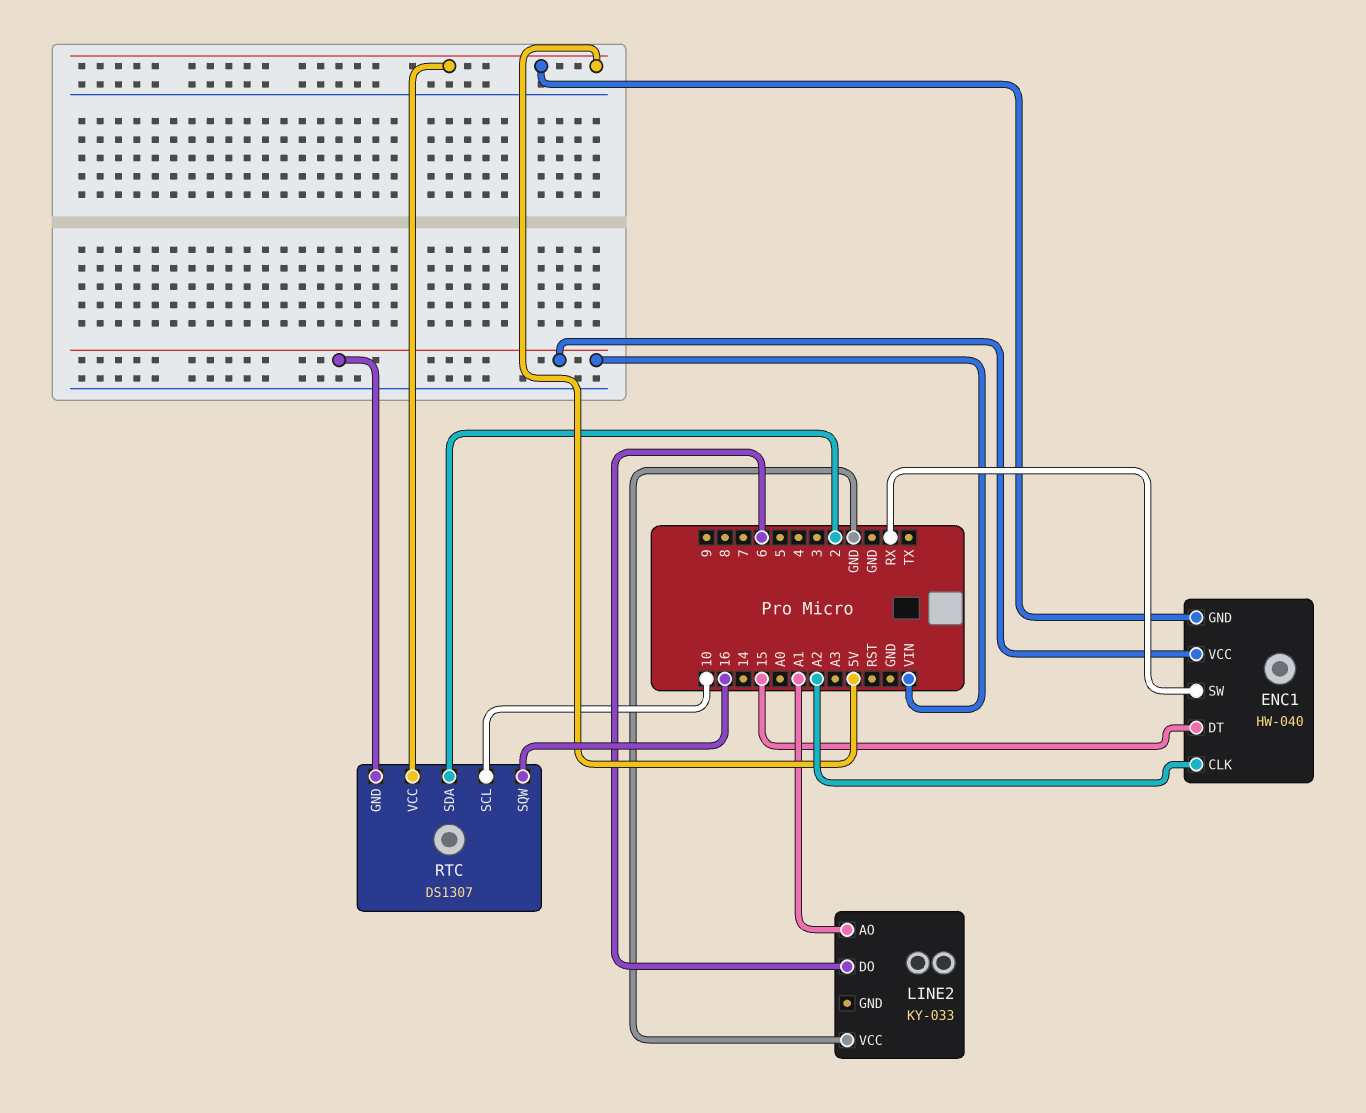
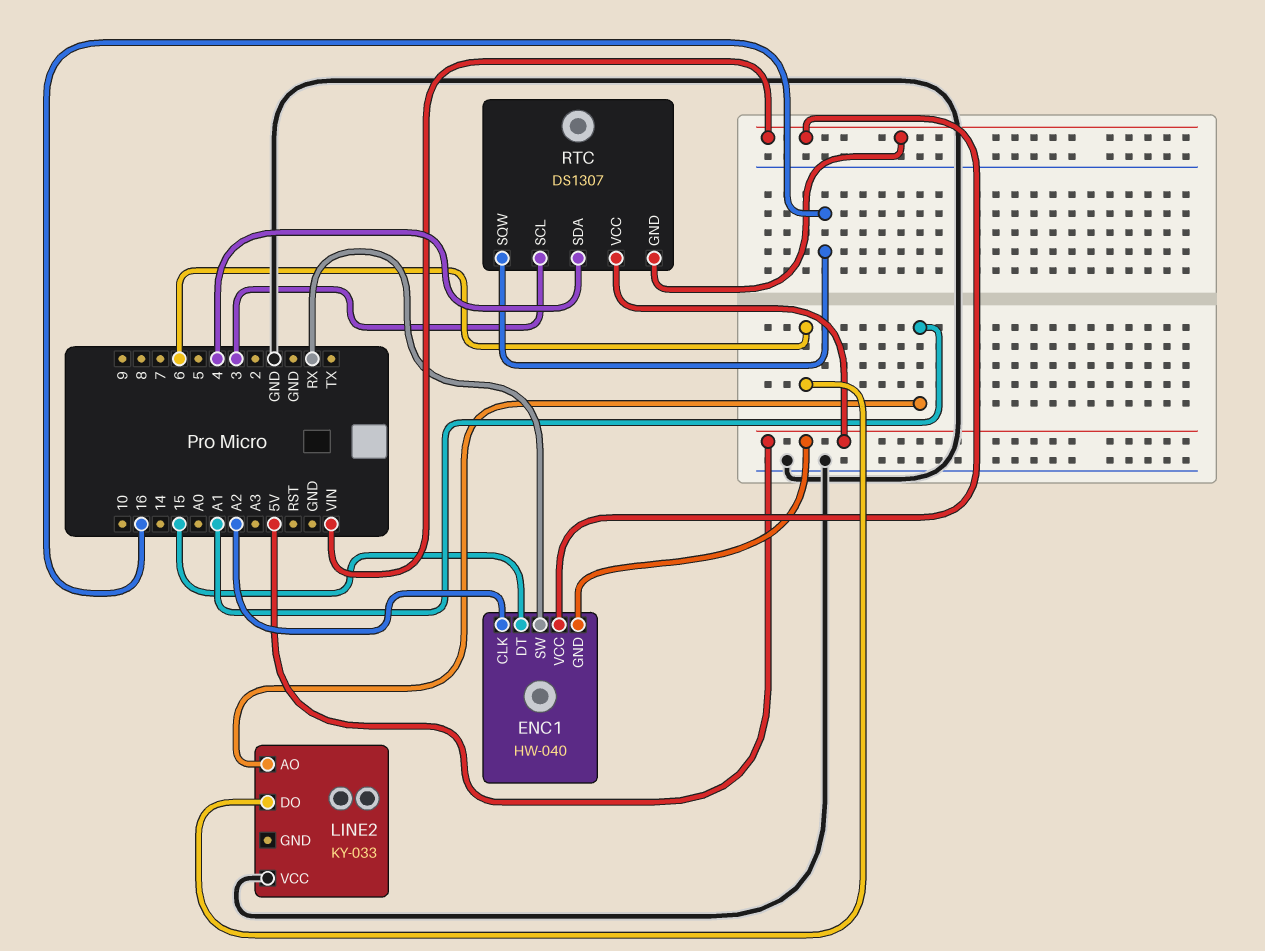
RTC pin SCL: 10 -> 3
RTC pin SDA: 2 -> 4

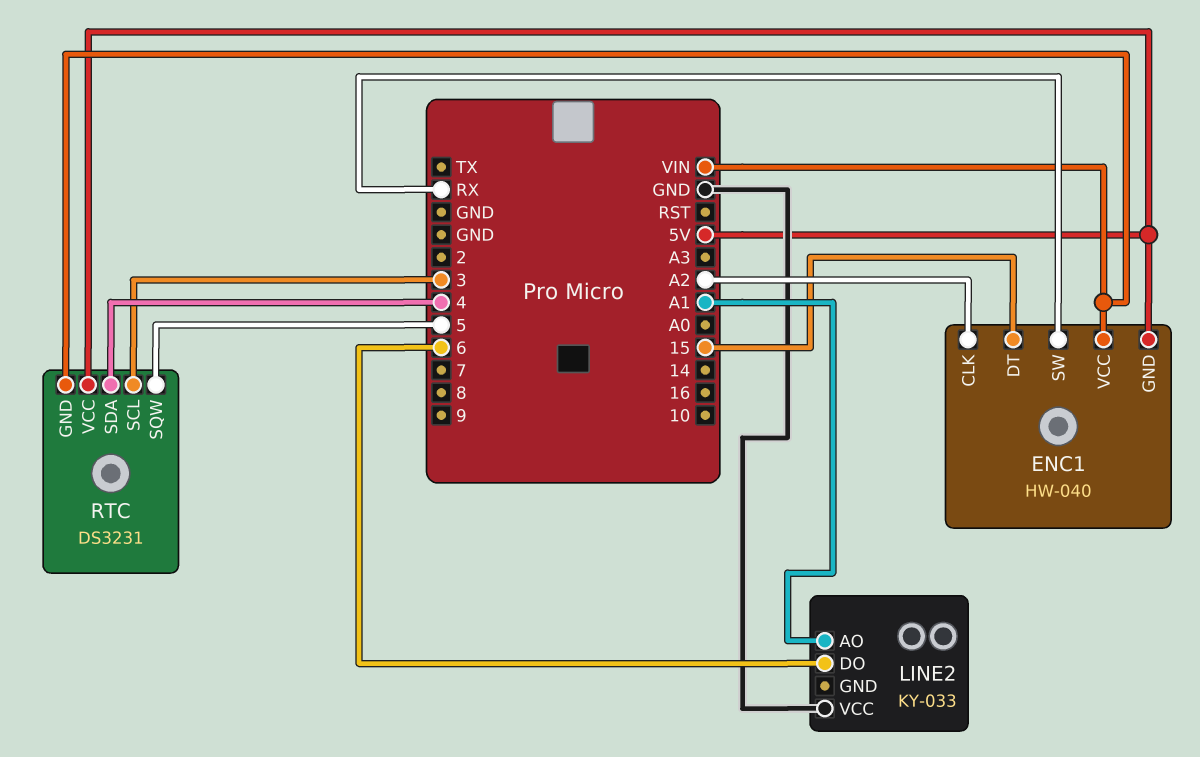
RTC: DS1307 -> DS3231
RTC pin SQW: 16 -> 5

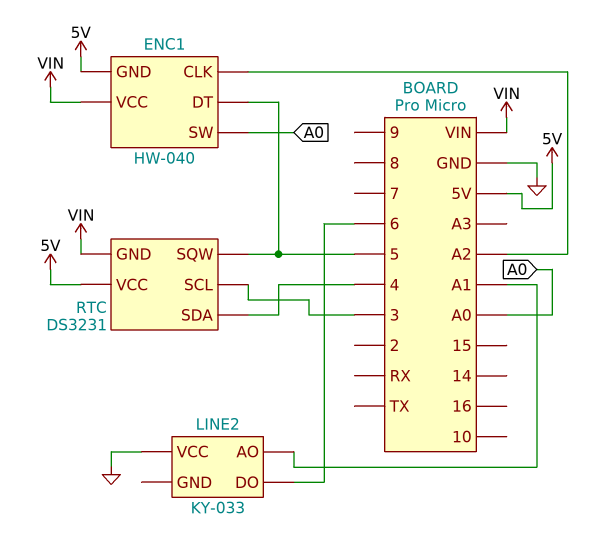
ENC1 pin DT: 15 -> 5
ENC1 pin SW: RX -> A0

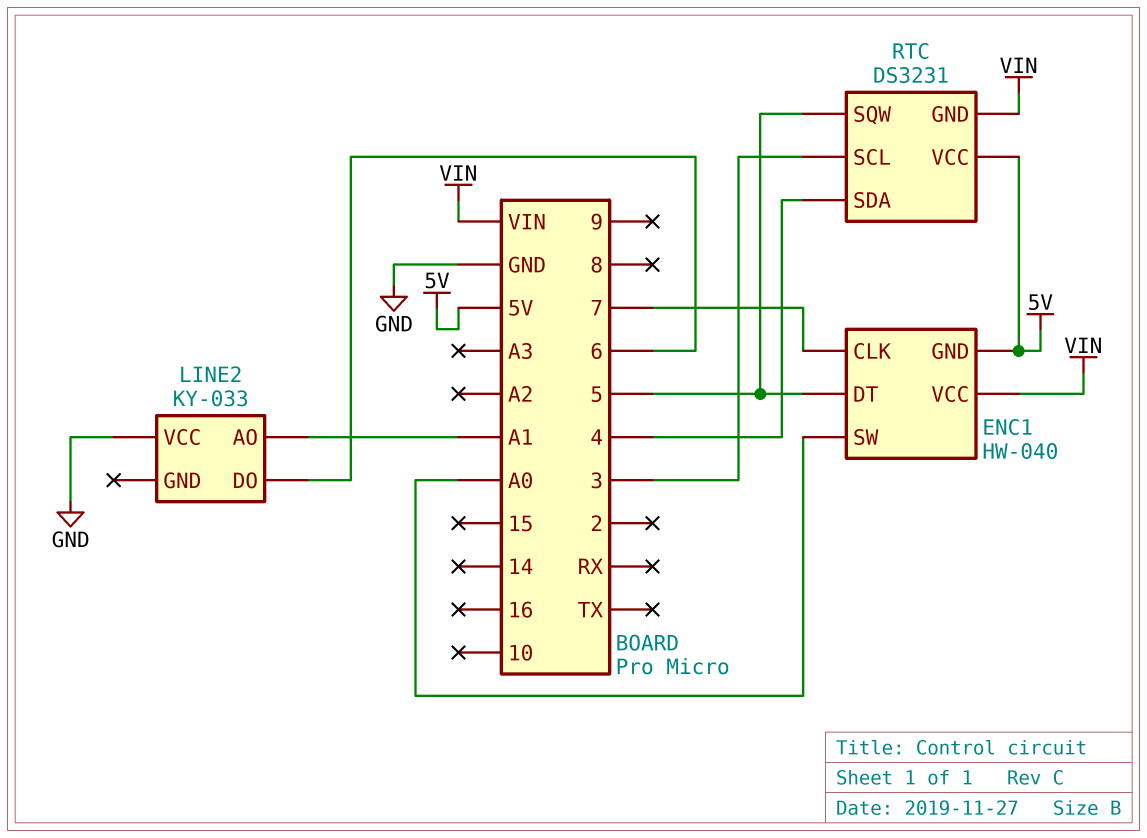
ENC1 pin CLK: A2 -> 7

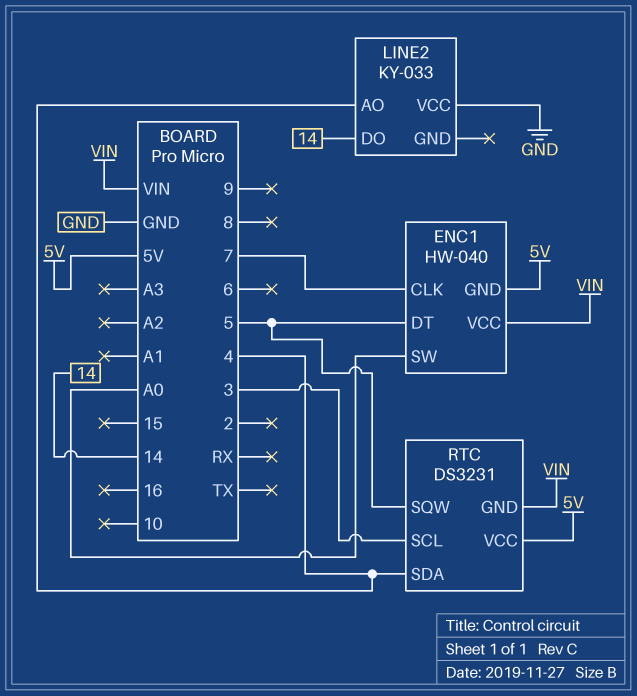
LINE2 pin AO: A1 -> 4
LINE2 pin DO: 6 -> 14

